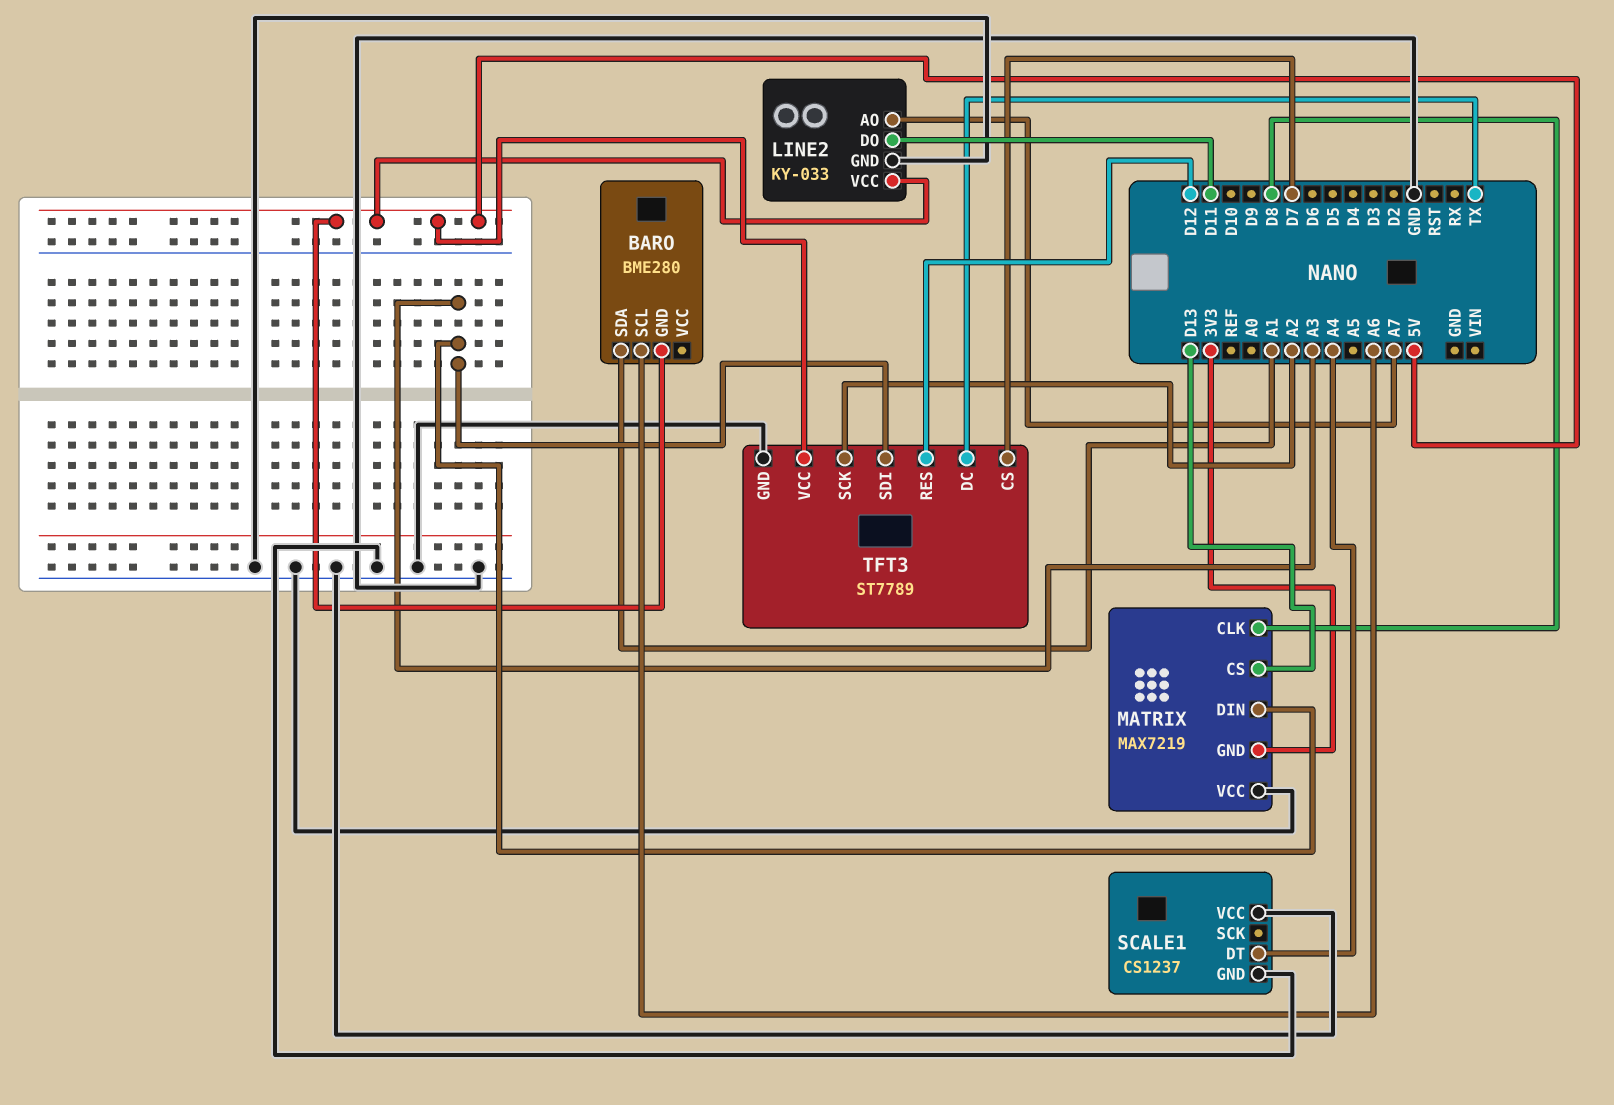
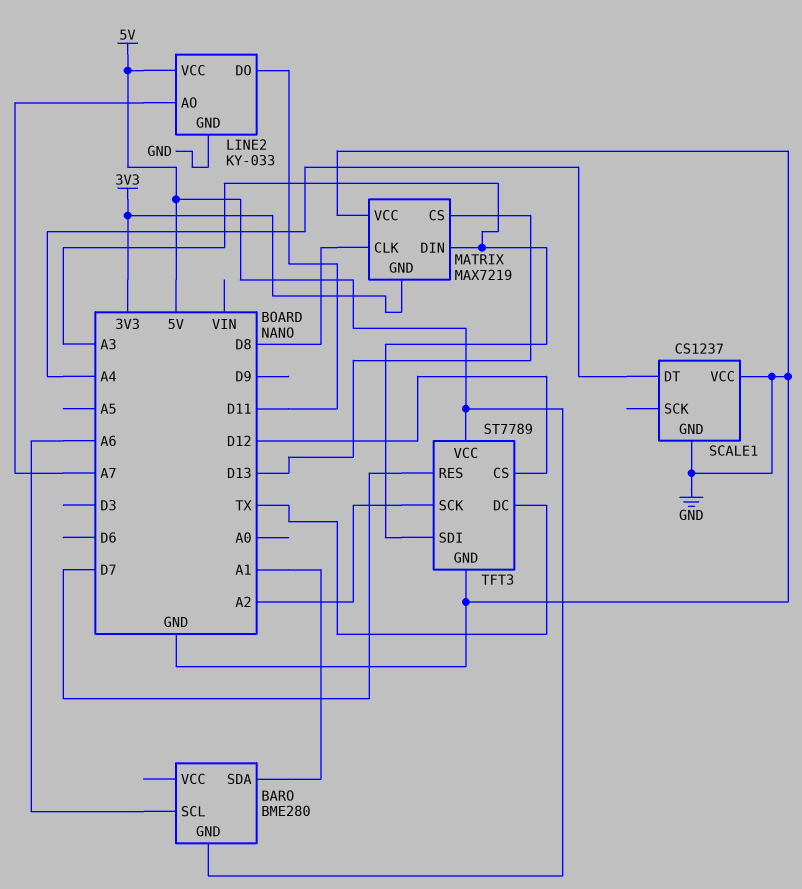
TFT3 pin CS: D7 -> D12
TFT3 pin RES: D12 -> D7

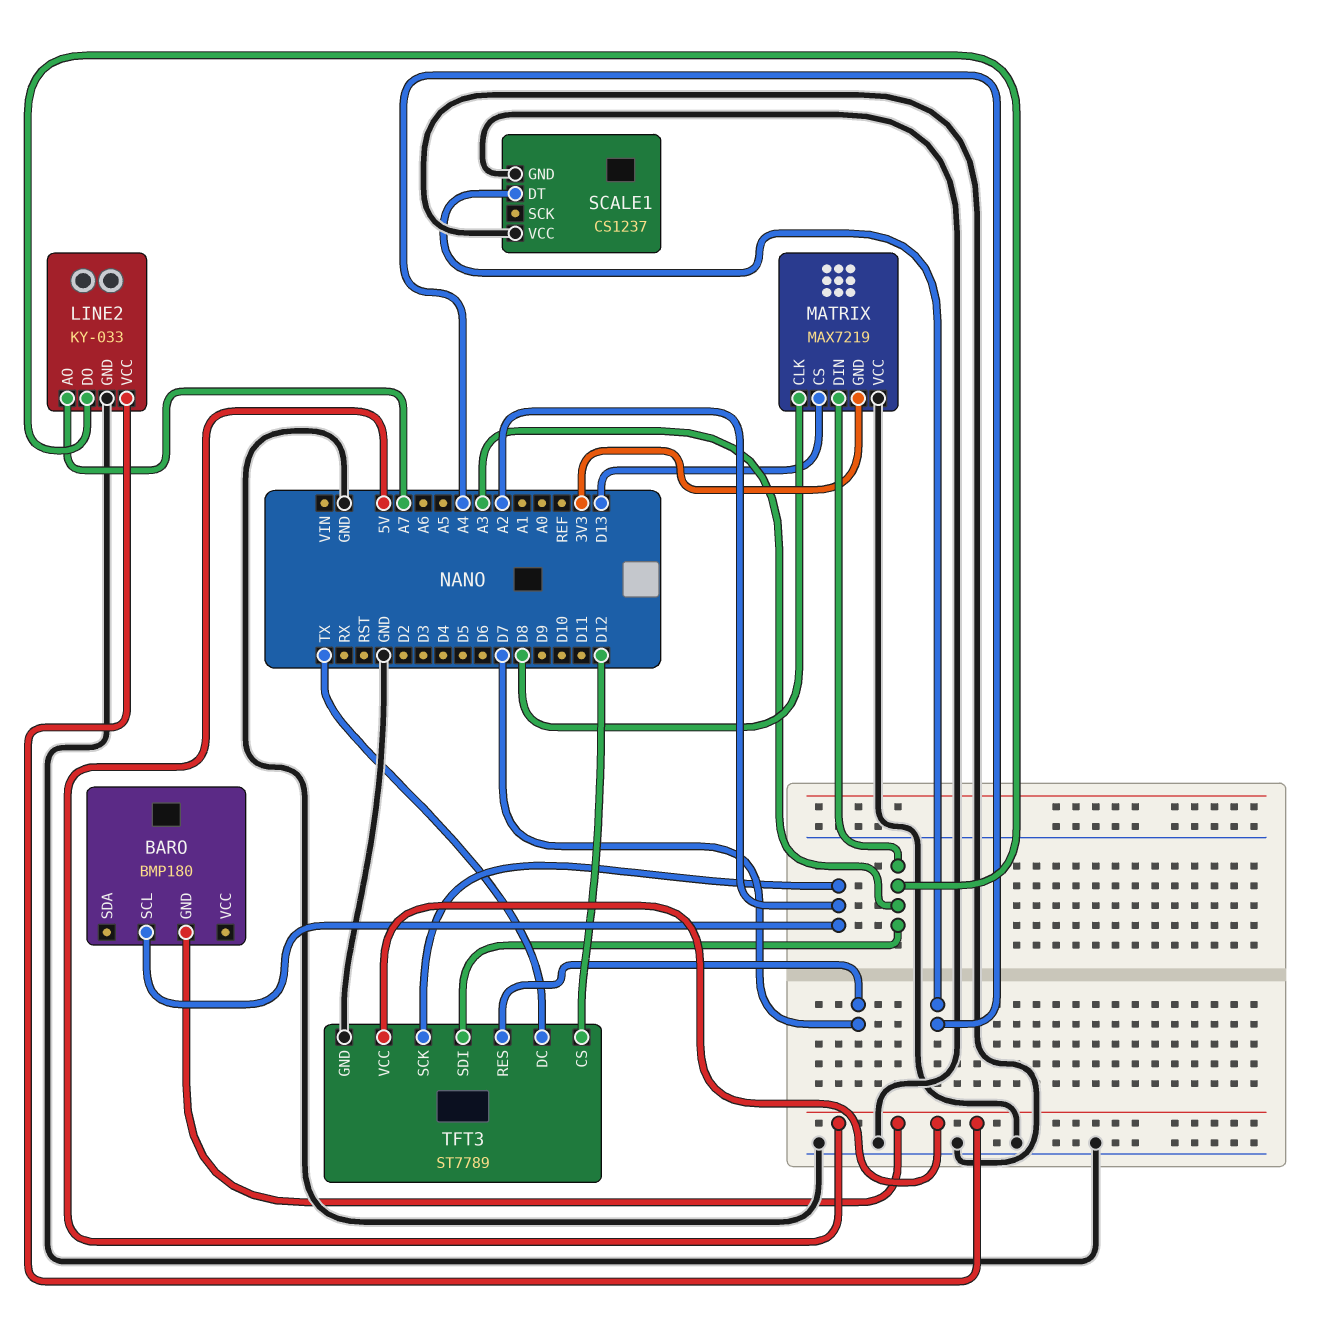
BARO: BME280 -> BMP180
BARO pin SCL: A6 -> A2
BARO pin SDA: A1 -> none
LINE2 pin DO: D11 -> A3

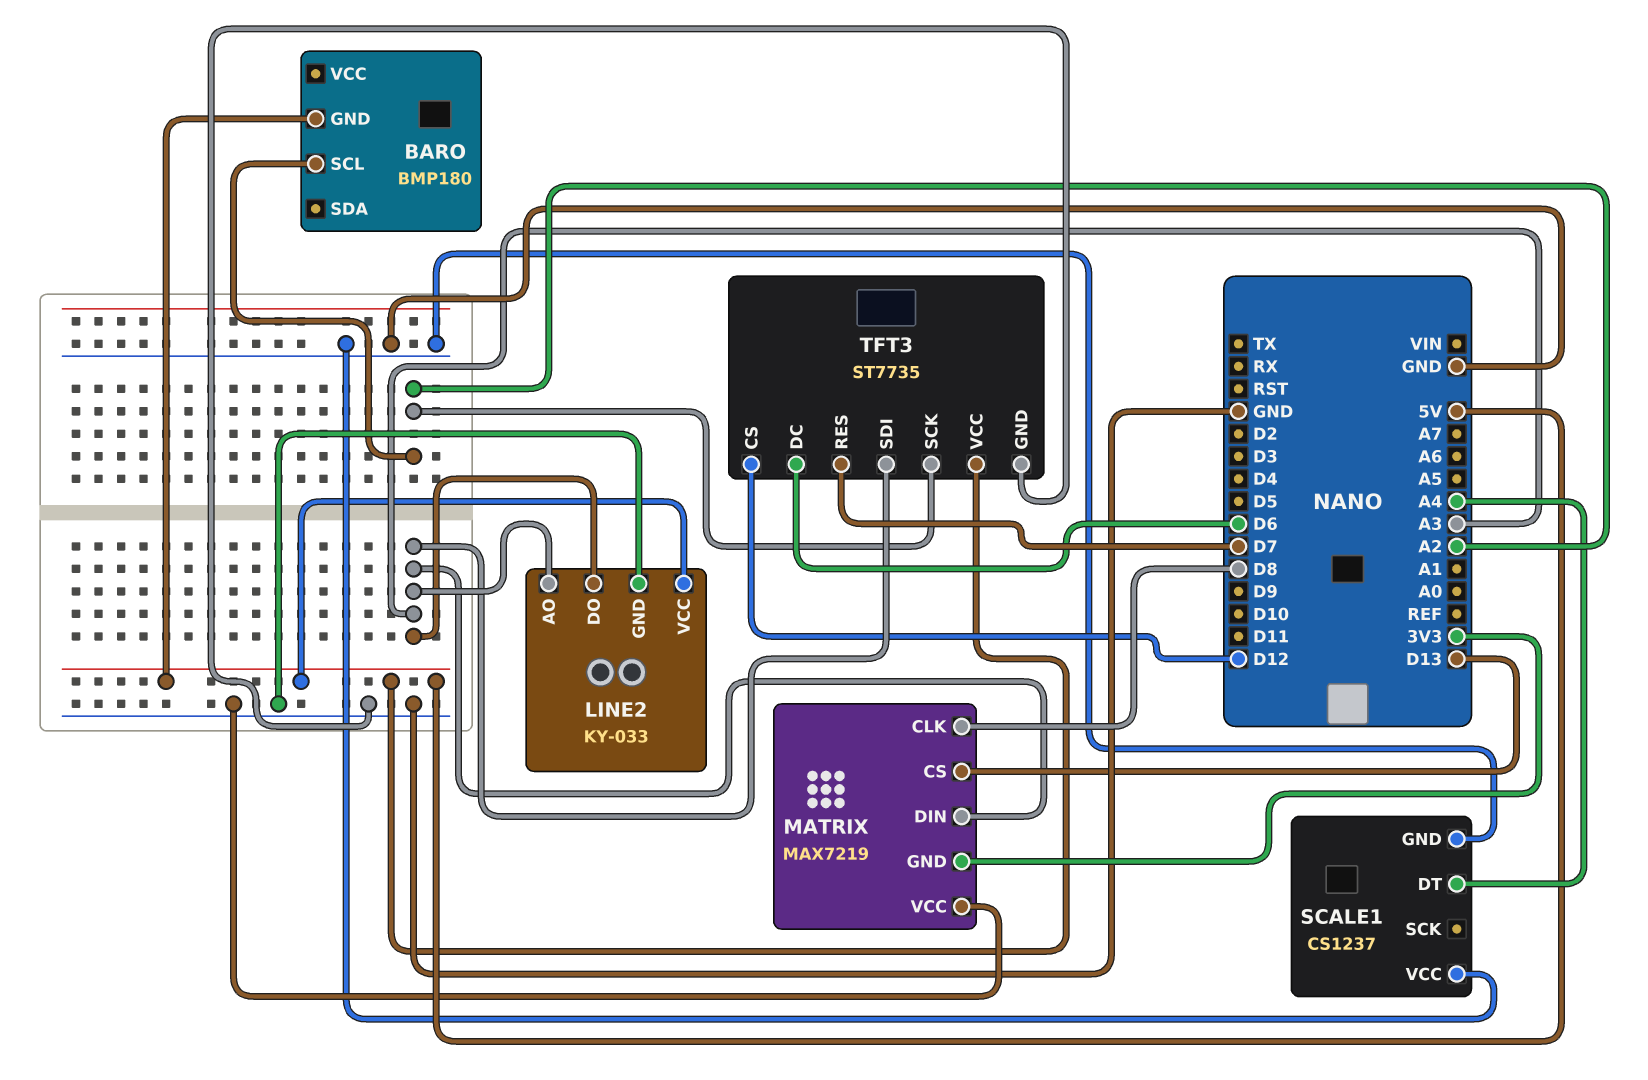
LINE2 pin AO: A7 -> A3
TFT3: ST7789 -> ST7735
TFT3 pin DC: TX -> D6

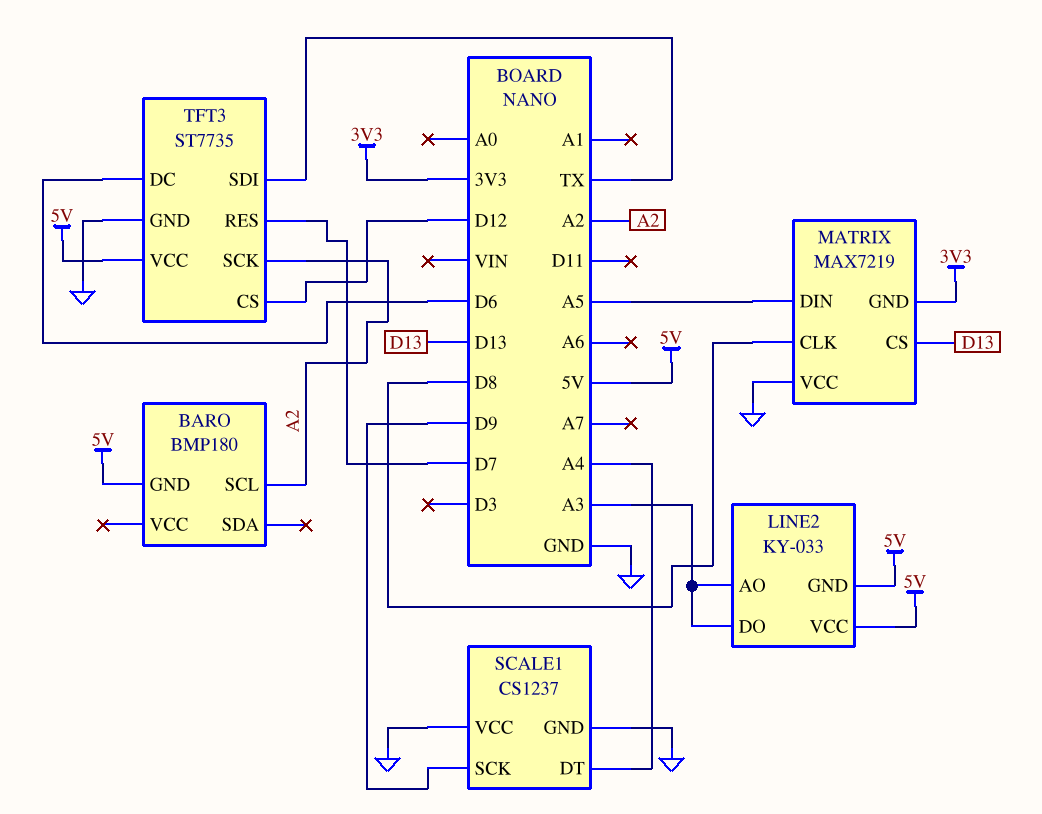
LINE2 pin GND: GND -> 5V
MATRIX pin DIN: A3 -> A5
SCALE1 pin SCK: none -> D9
TFT3 pin SDI: A3 -> TX

